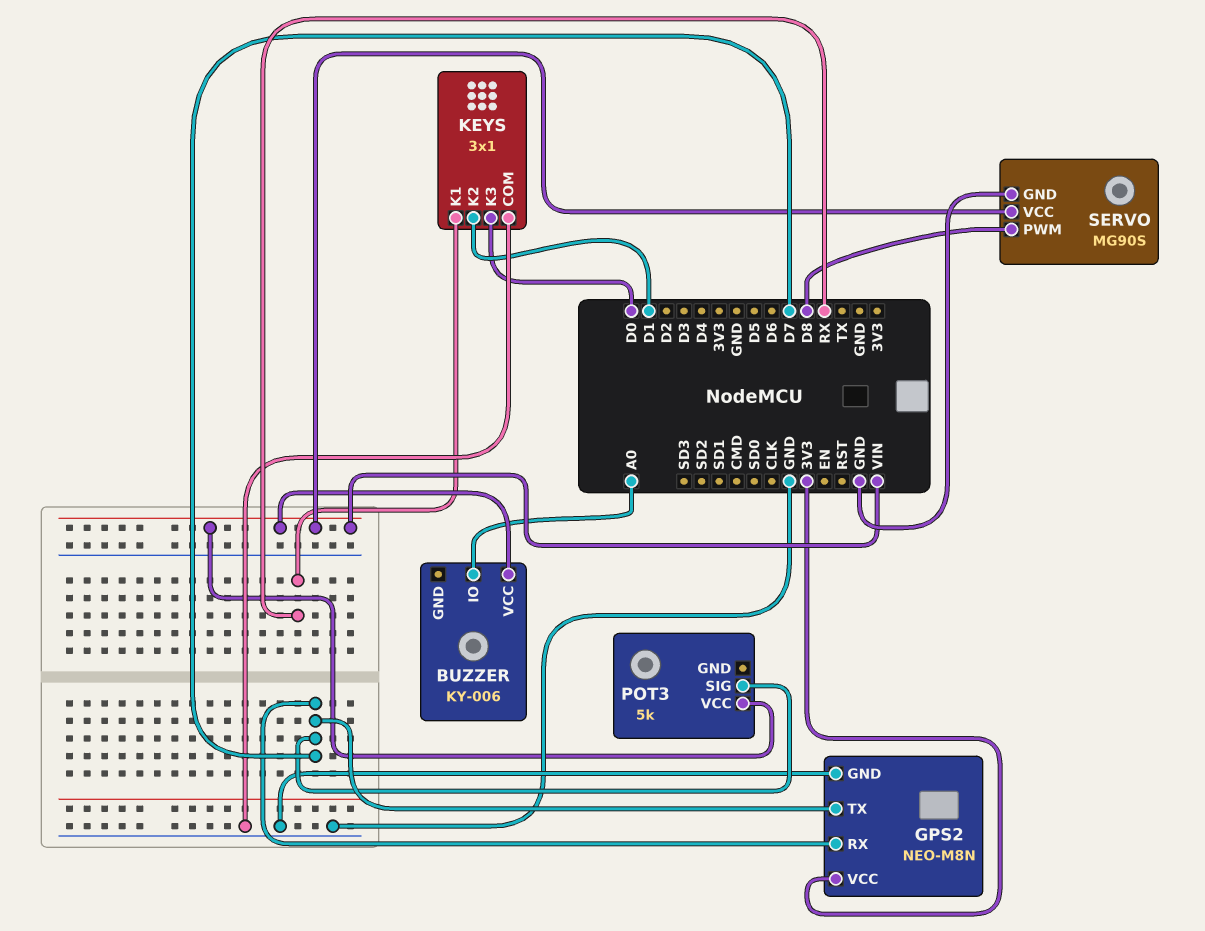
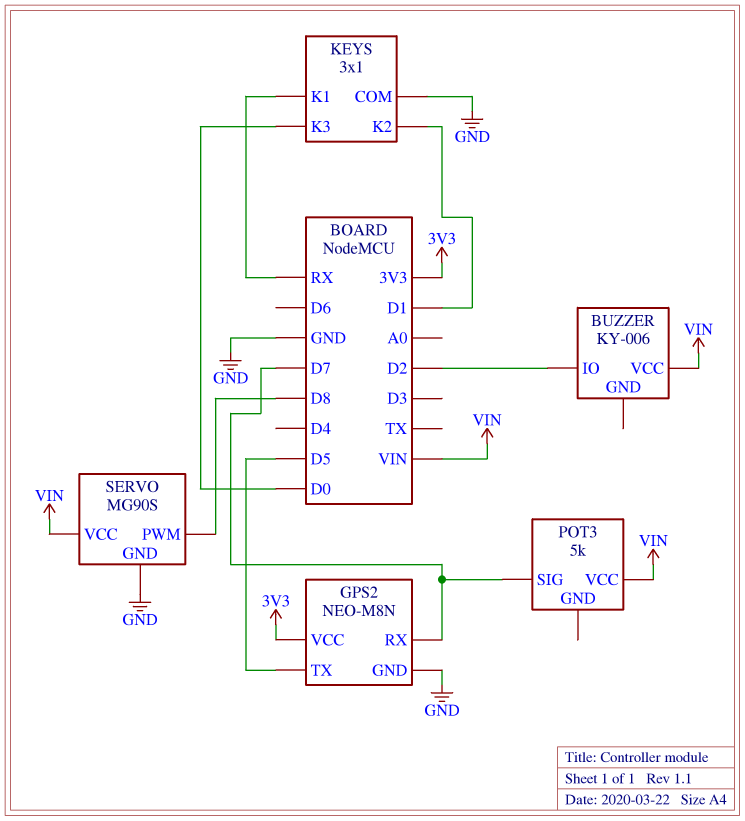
BUZZER pin IO: A0 -> D2
GPS2 pin TX: D7 -> D5

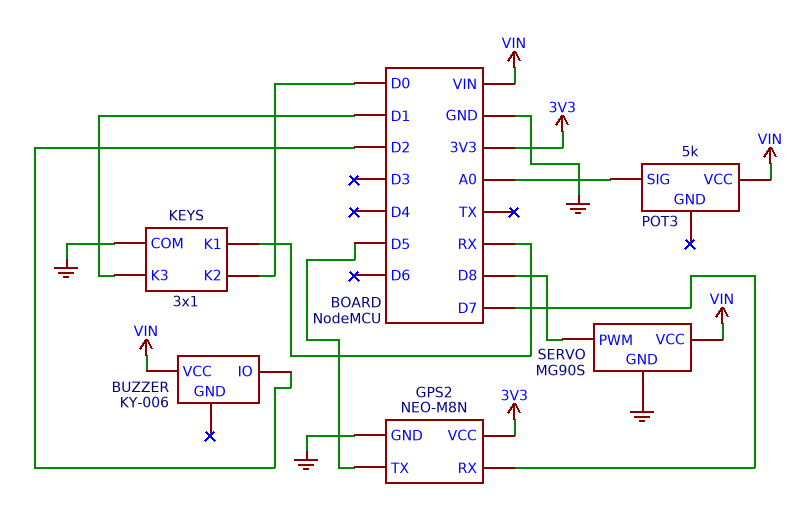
KEYS pin K2: D1 -> D0
KEYS pin K3: D0 -> D1
POT3 pin SIG: D7 -> A0

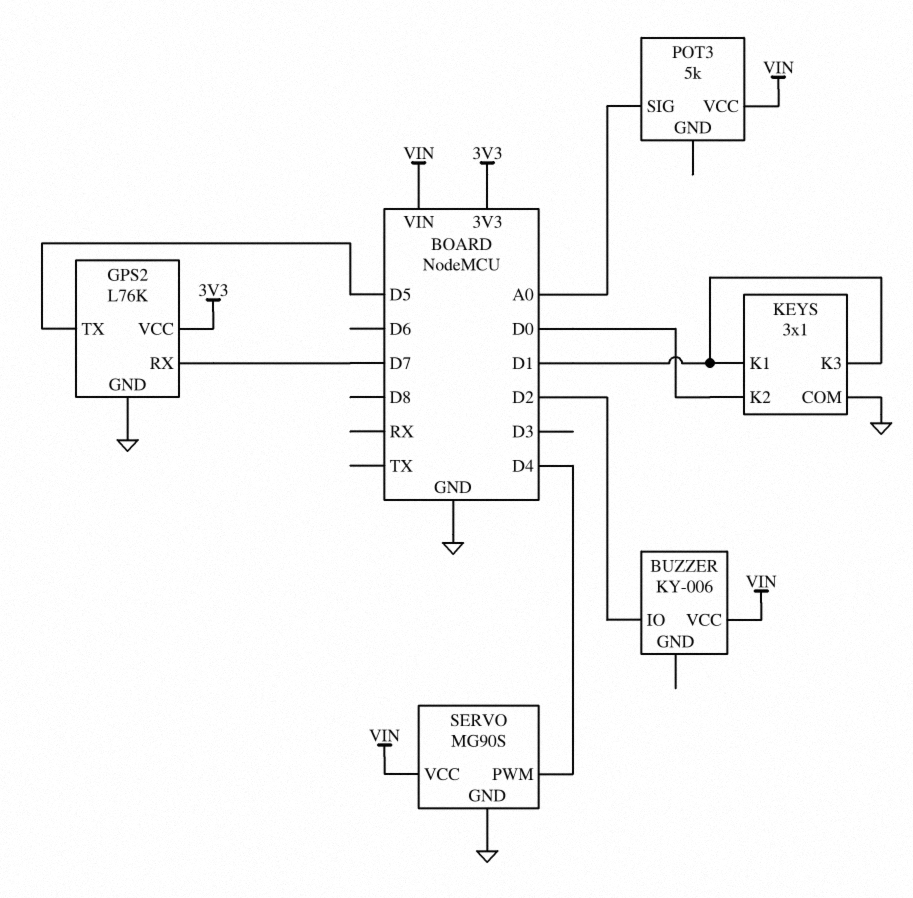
GPS2: NEO-M8N -> L76K
KEYS pin K1: RX -> D1
SERVO pin PWM: D8 -> D4

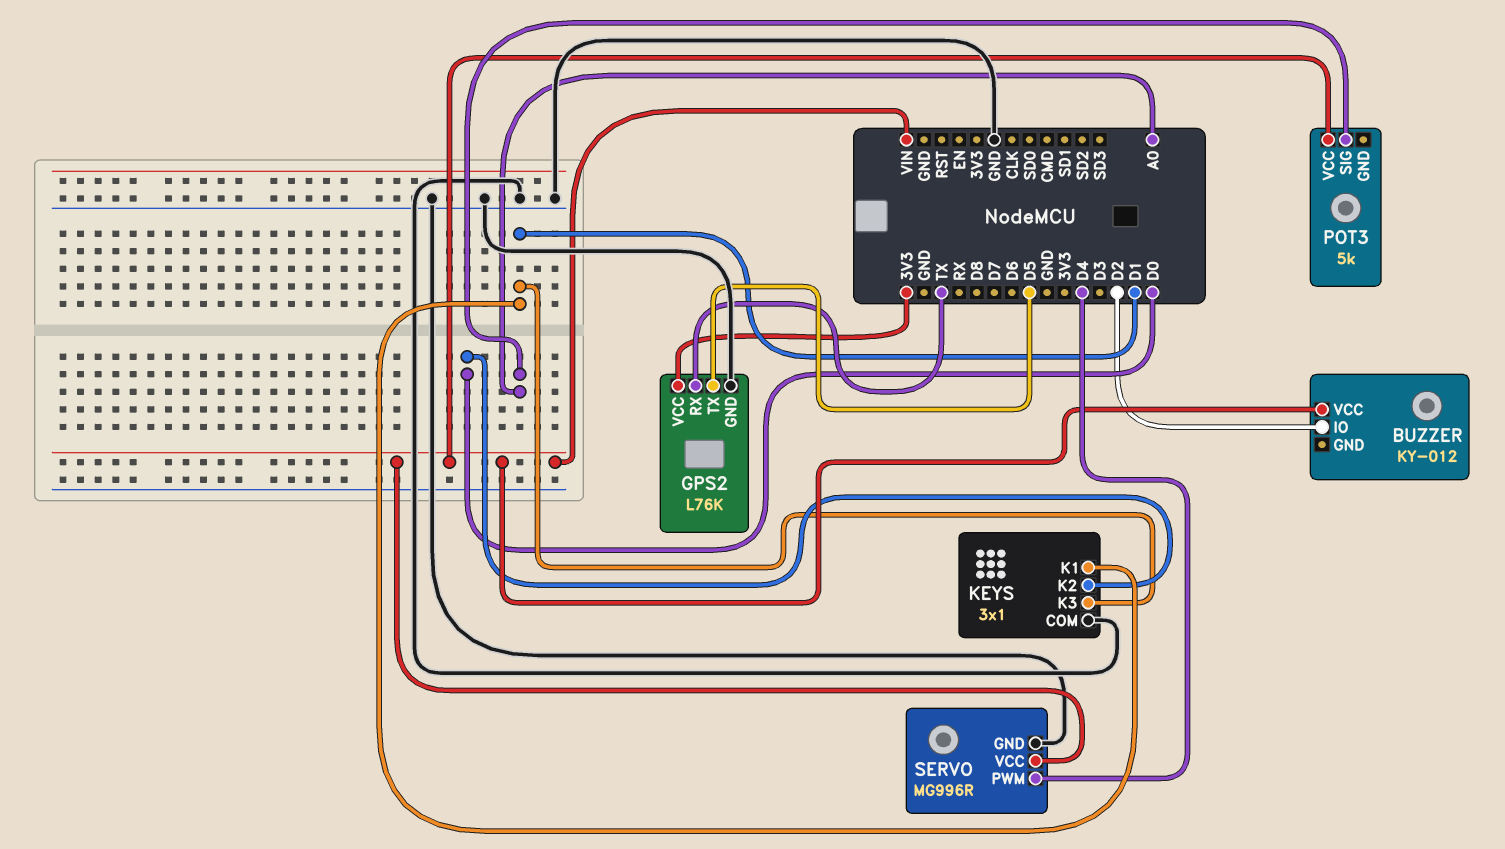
BUZZER: KY-006 -> KY-012
GPS2 pin RX: D7 -> TX
SERVO: MG90S -> MG996R

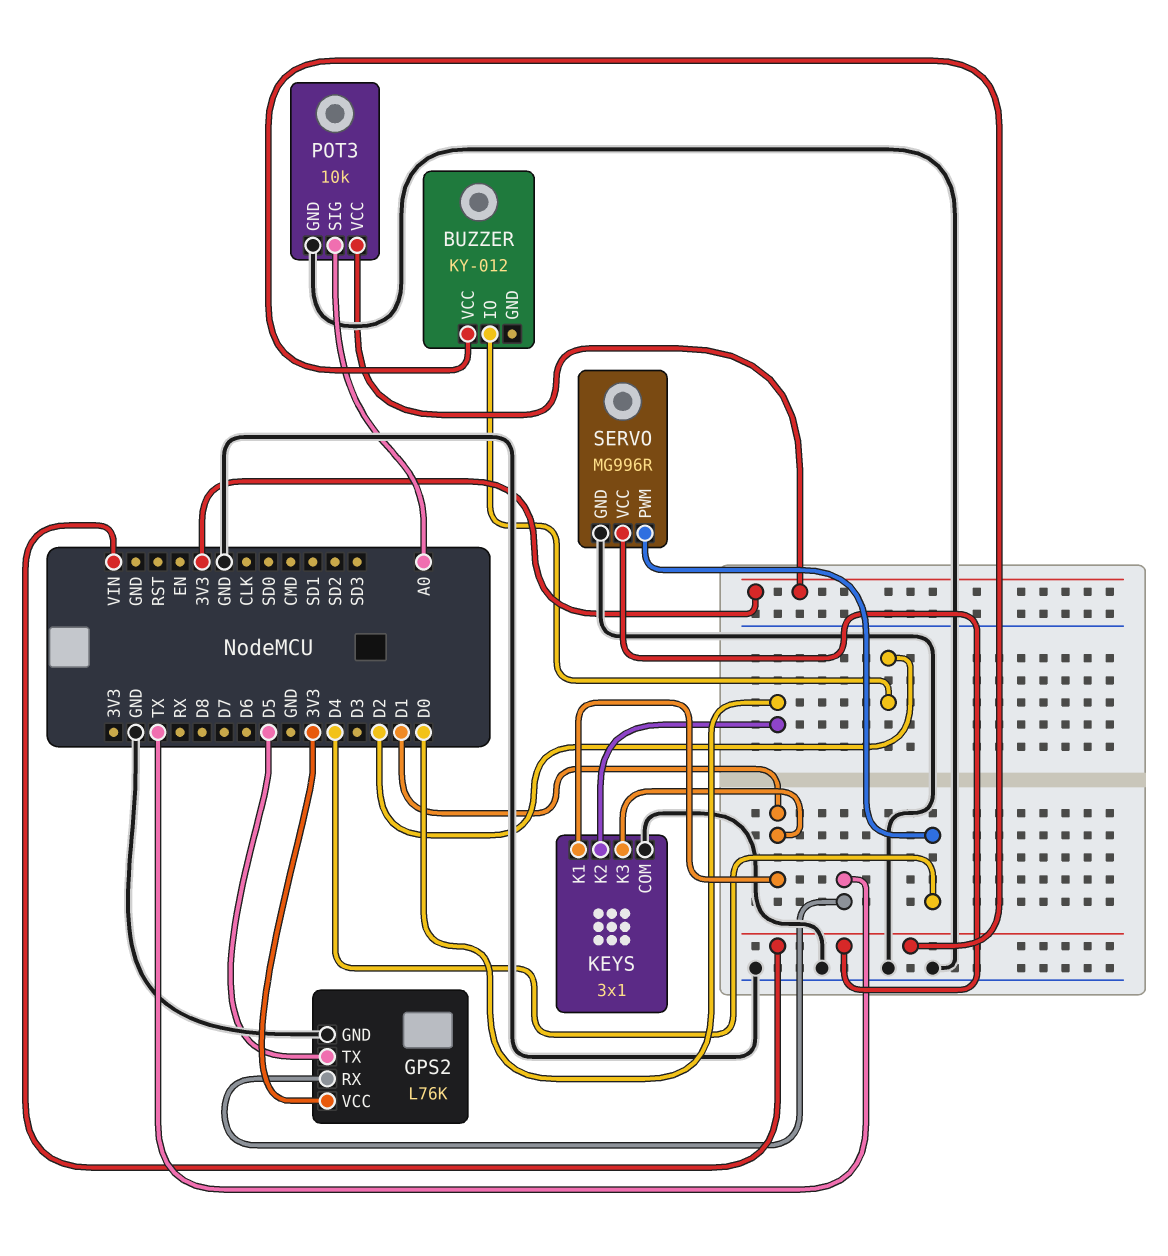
POT3: 5k -> 10k
POT3 pin GND: none -> GND
POT3 pin VCC: VIN -> 3V3

